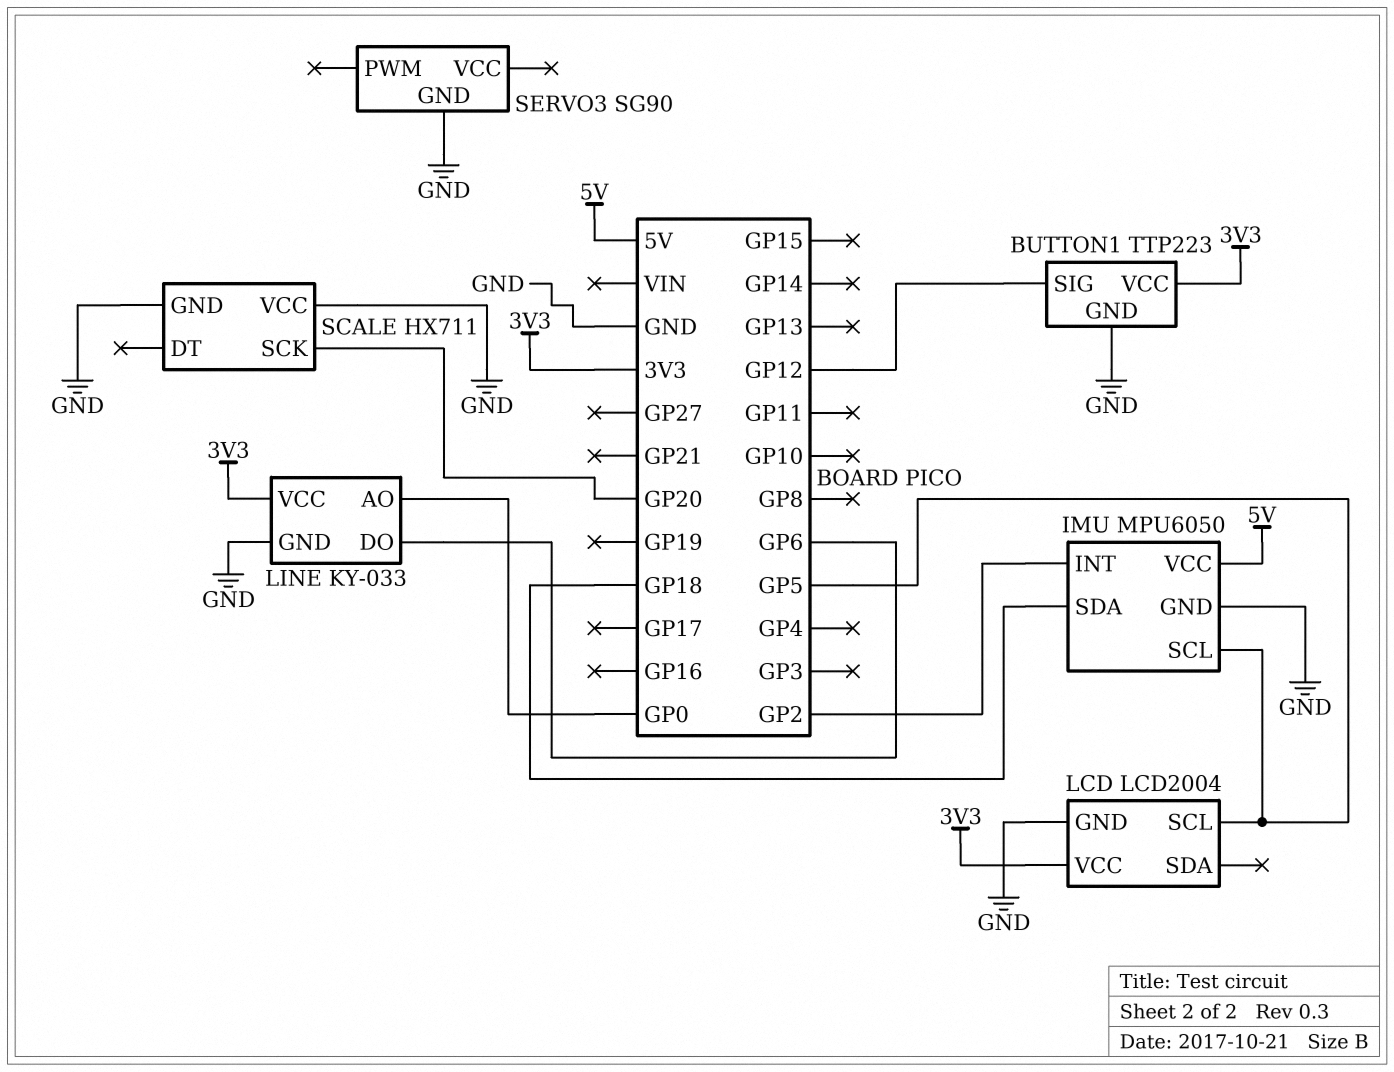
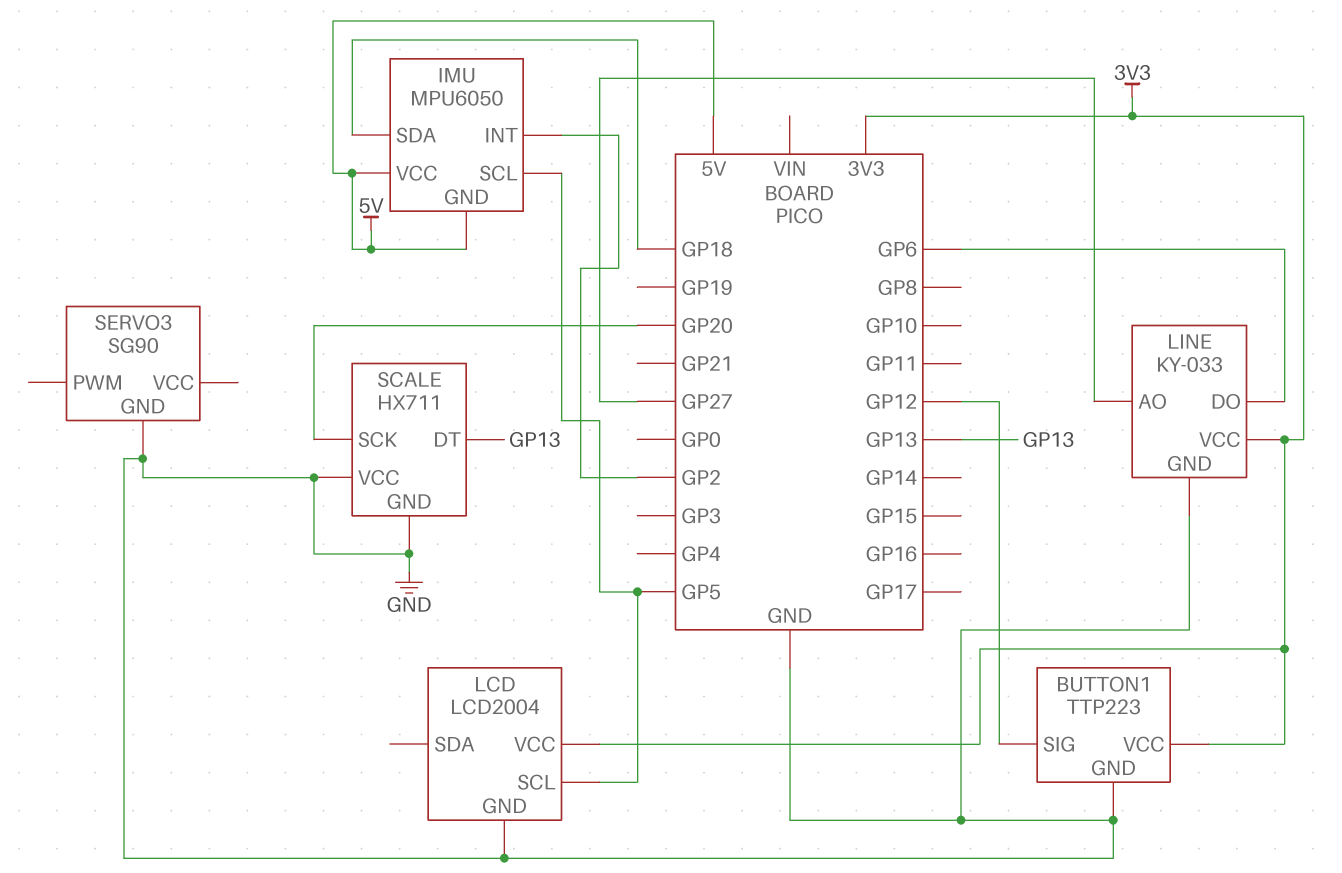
IMU pin GND: GND -> 5V
LINE pin AO: GP0 -> GP27
SCALE pin DT: none -> GP13

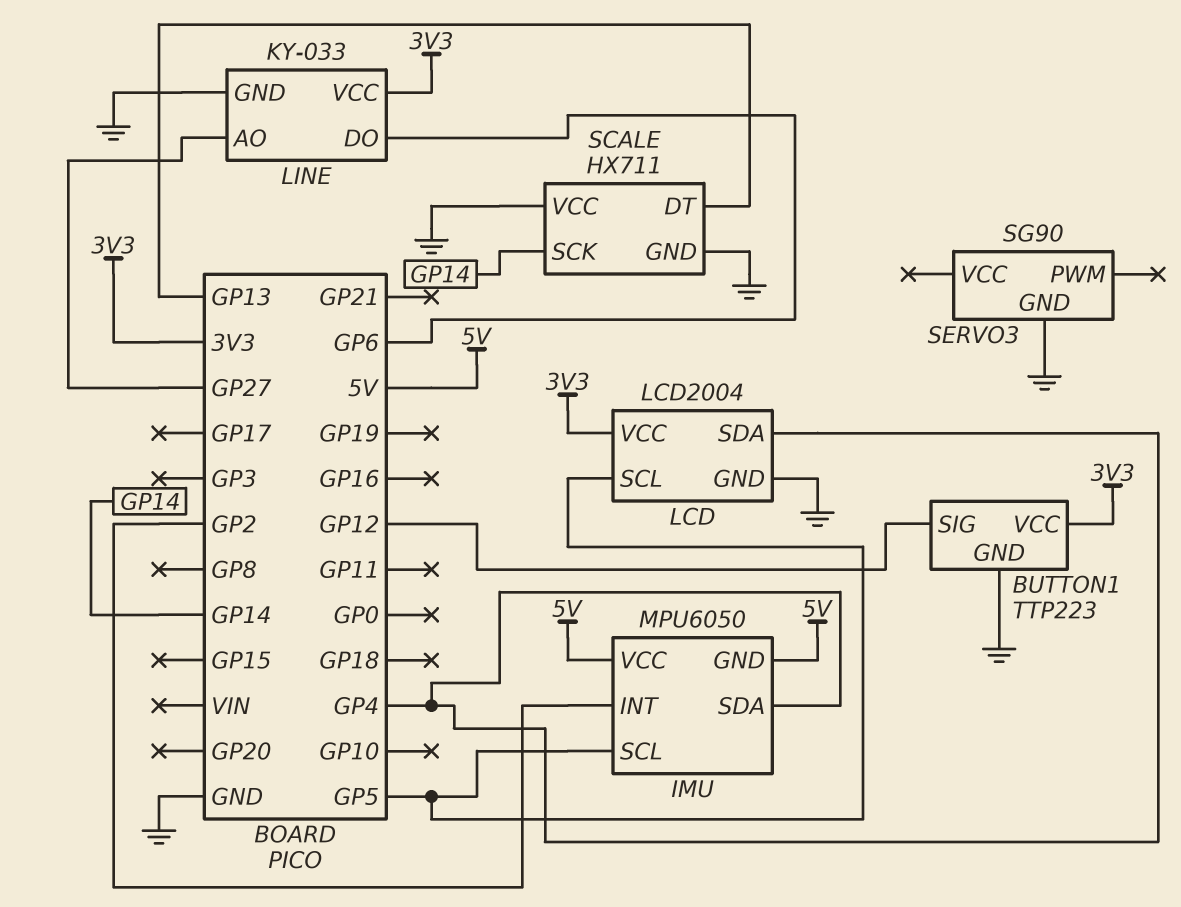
IMU pin SDA: GP18 -> GP4
LCD pin SDA: none -> GP4
SCALE pin SCK: GP20 -> GP14

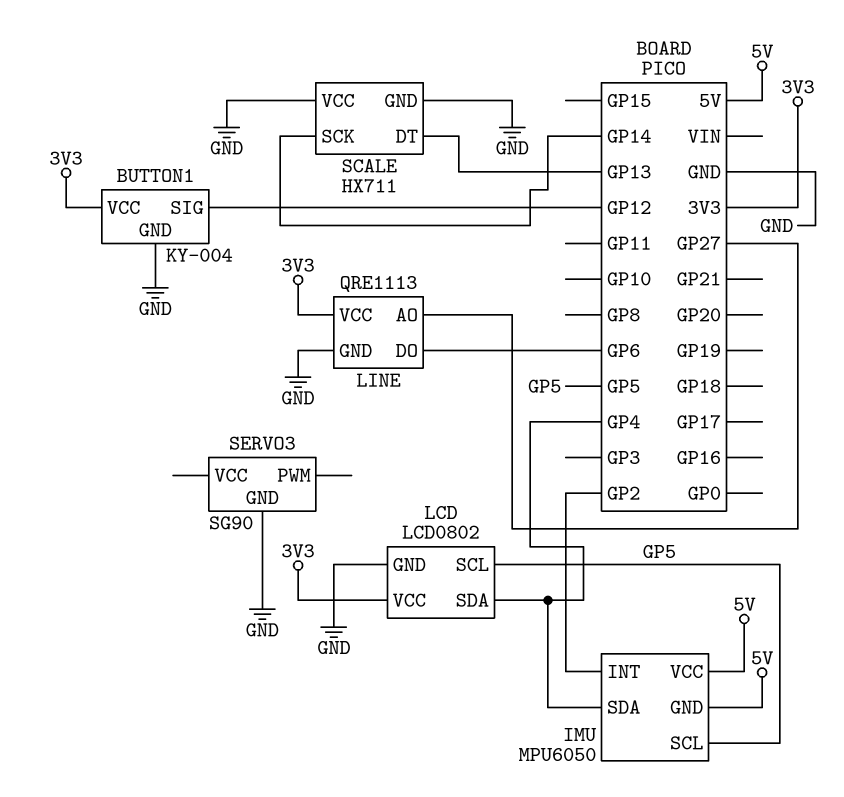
BUTTON1: TTP223 -> KY-004
LCD: LCD2004 -> LCD0802
LINE: KY-033 -> QRE1113

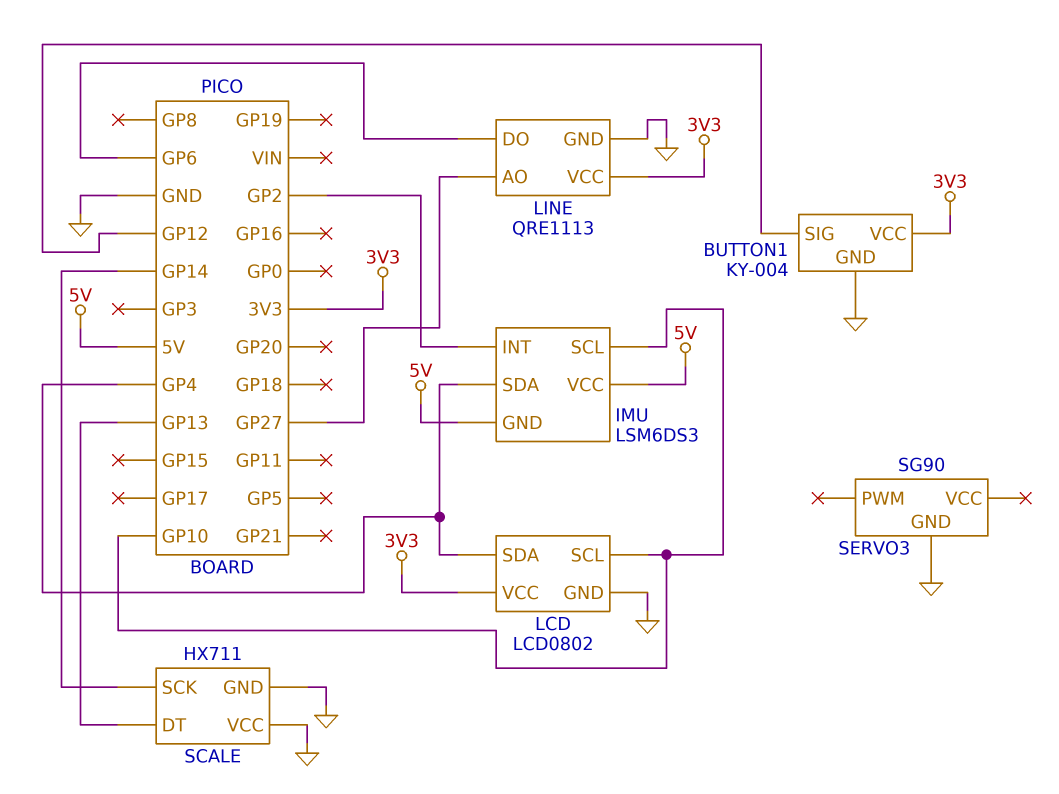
IMU: MPU6050 -> LSM6DS3
IMU pin SCL: GP5 -> GP10
LCD pin SCL: GP5 -> GP10

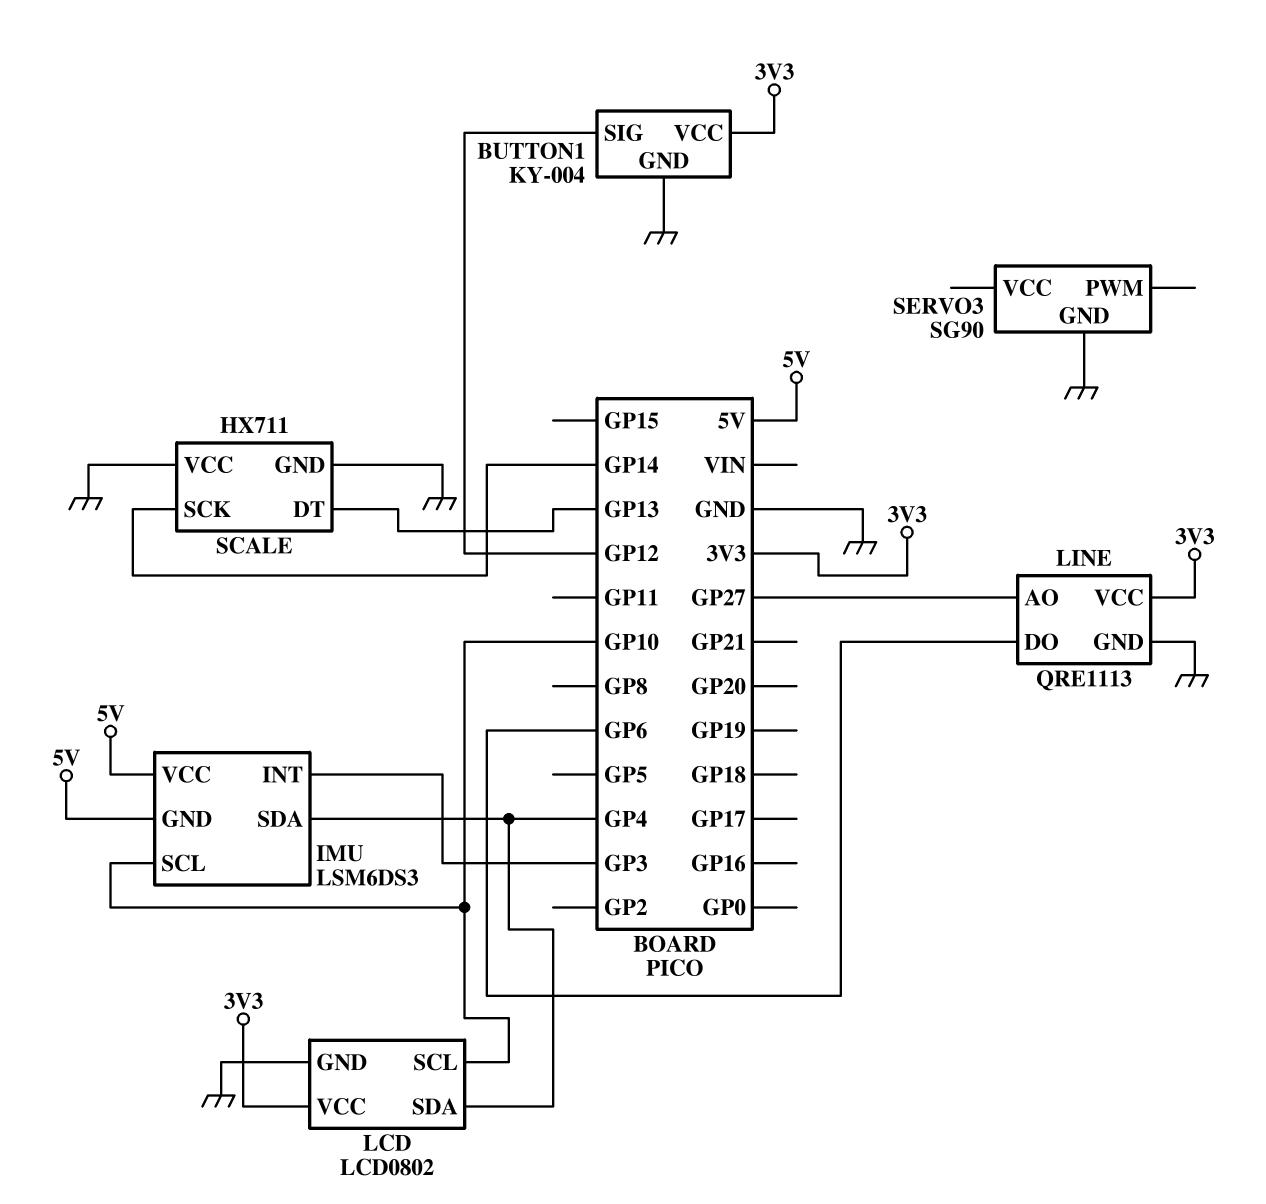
IMU pin INT: GP2 -> GP3

